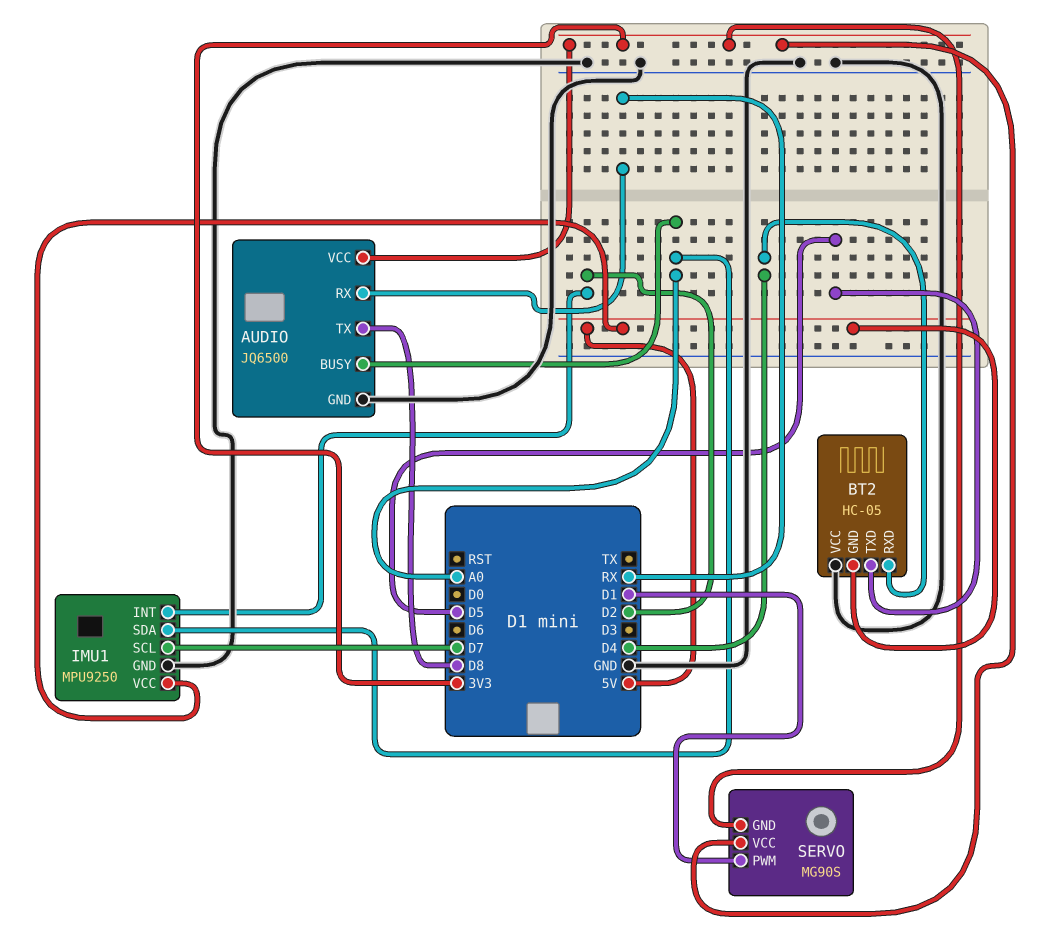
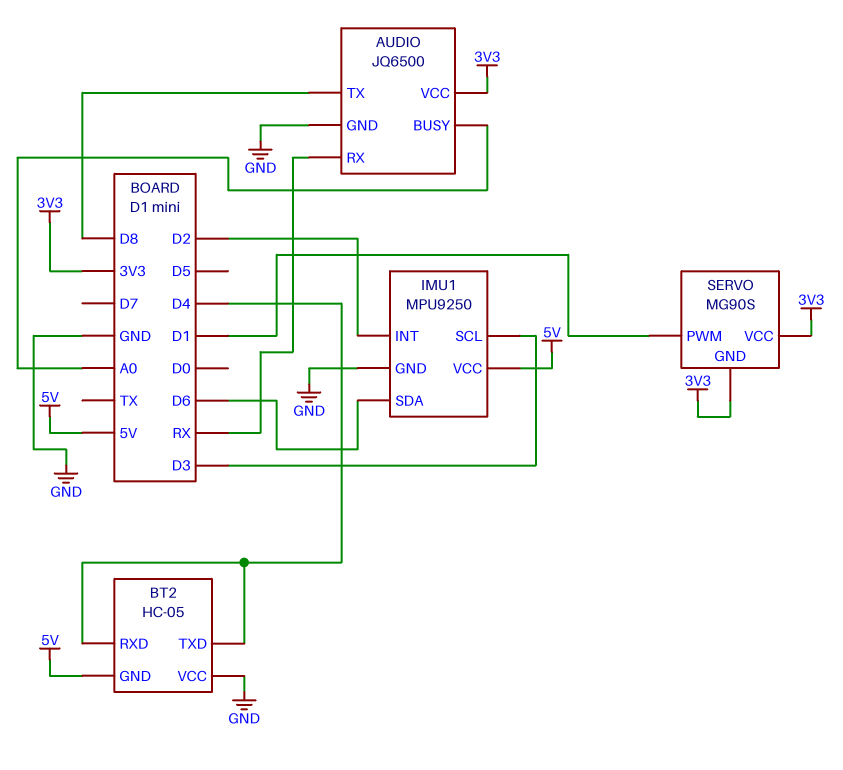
BT2 pin TXD: D5 -> D4
IMU1 pin SCL: D7 -> D3
IMU1 pin SDA: A0 -> D6

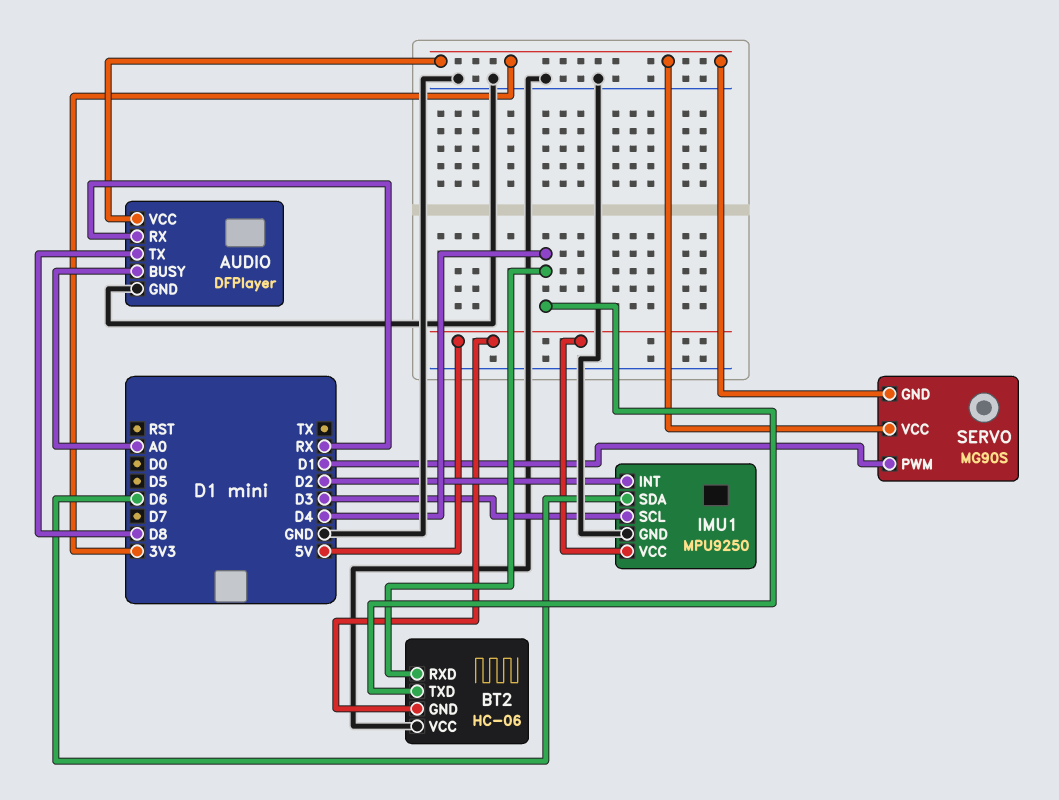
AUDIO: JQ6500 -> DFPlayer
BT2: HC-05 -> HC-06

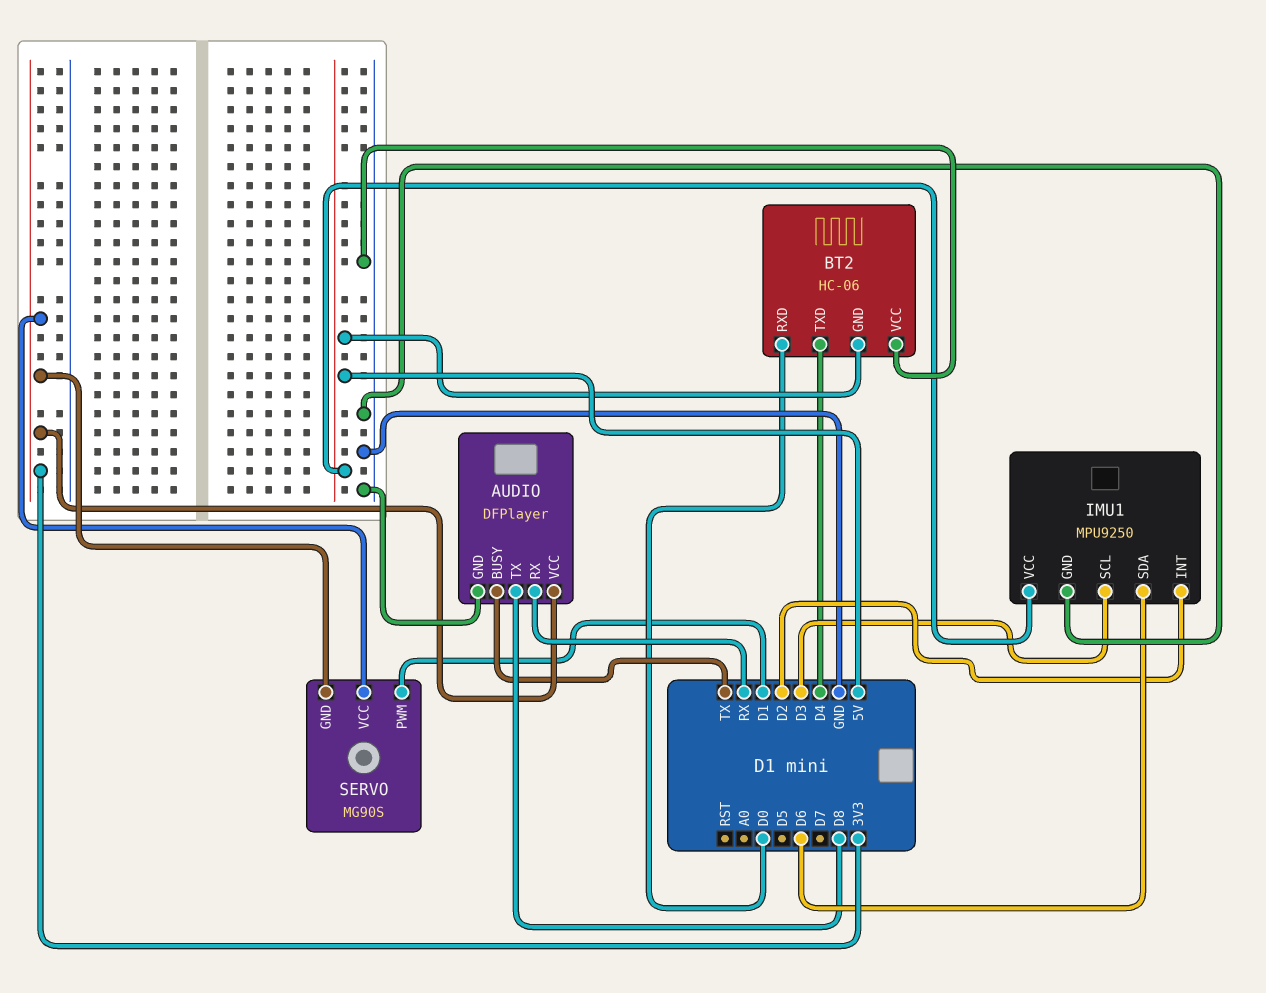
AUDIO pin BUSY: A0 -> TX
BT2 pin RXD: D4 -> D0

